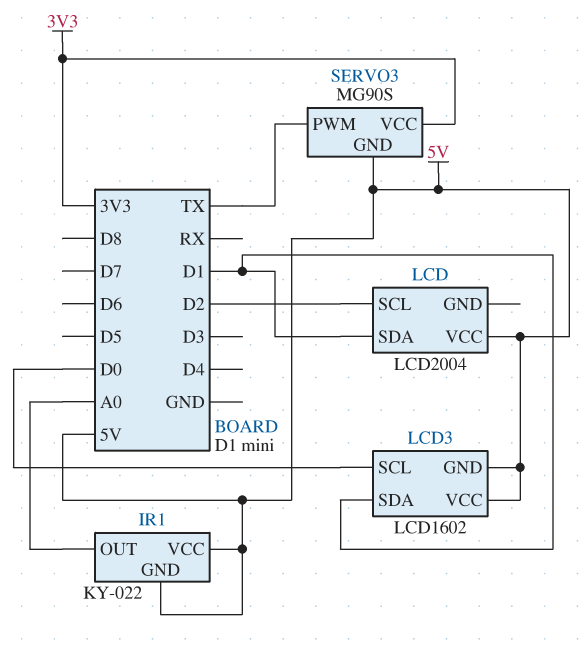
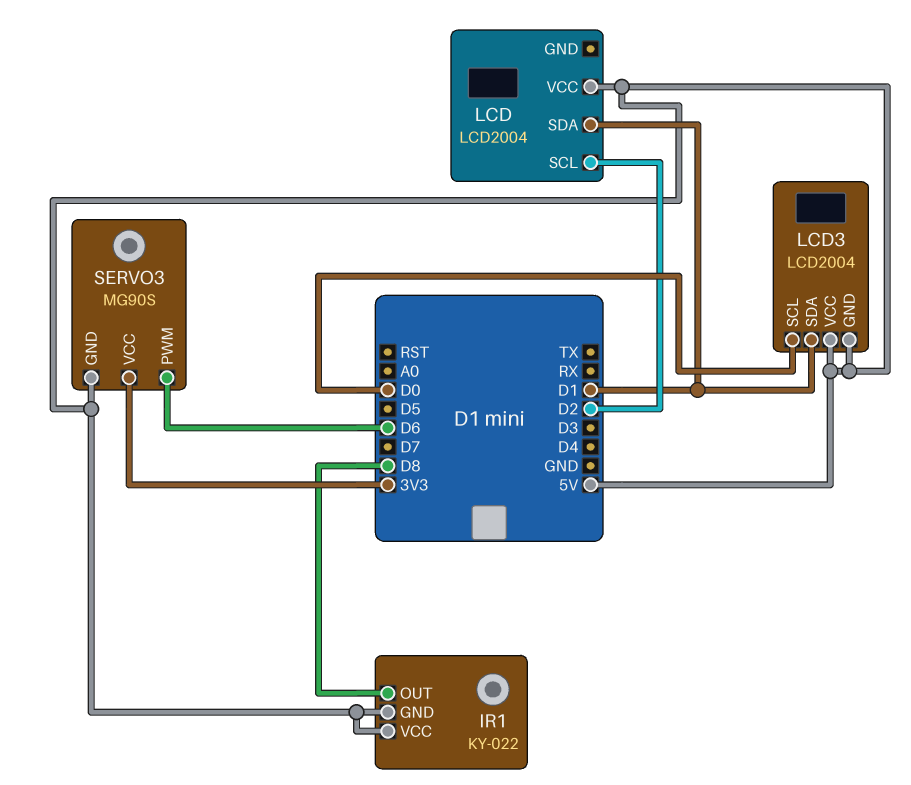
IR1 pin OUT: A0 -> D8
LCD3: LCD1602 -> LCD2004
SERVO3 pin PWM: TX -> D6

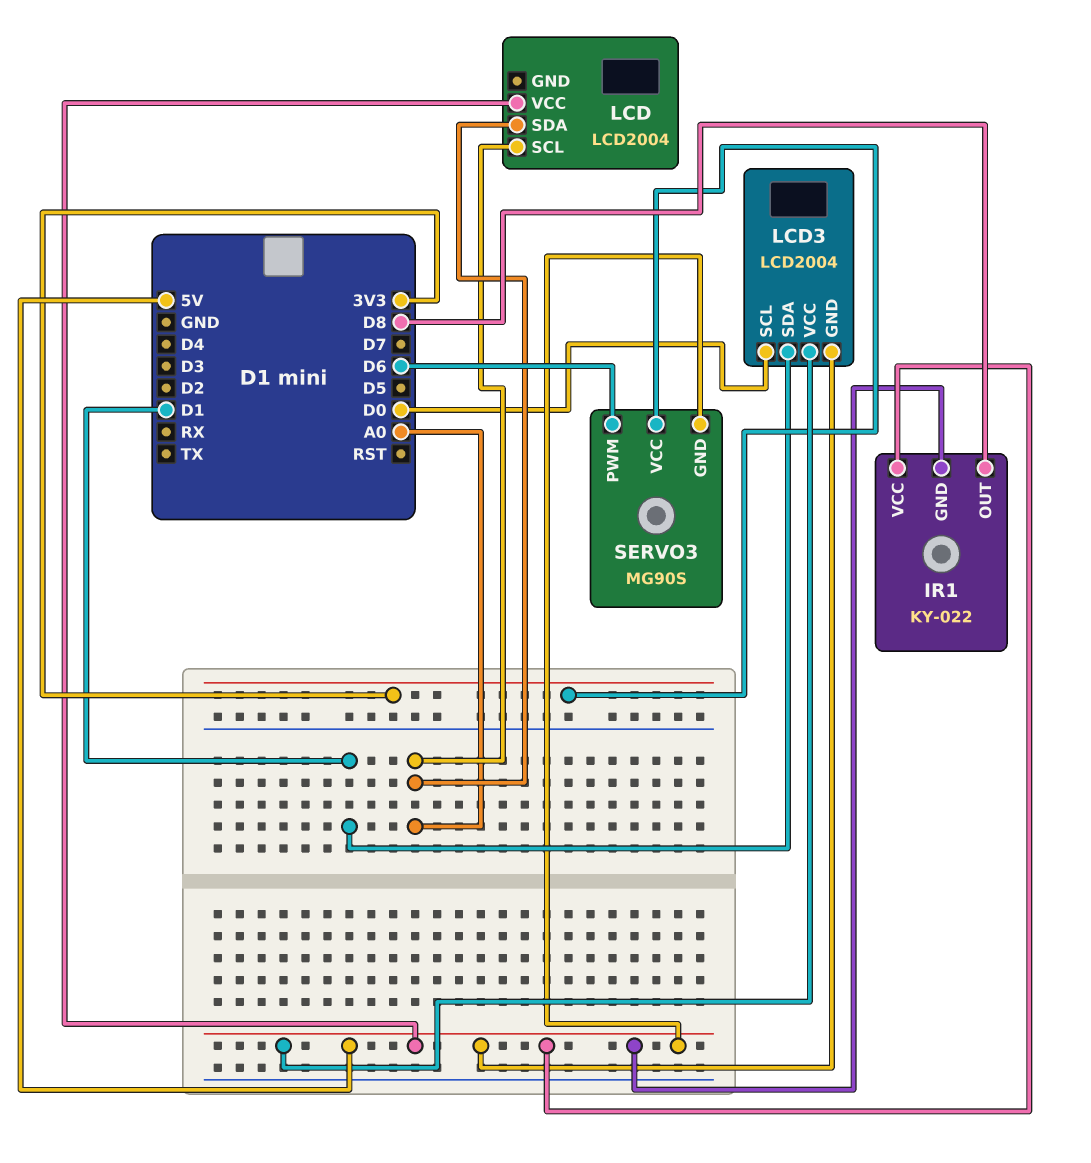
LCD pin SCL: D2 -> A0
LCD pin SDA: D1 -> A0

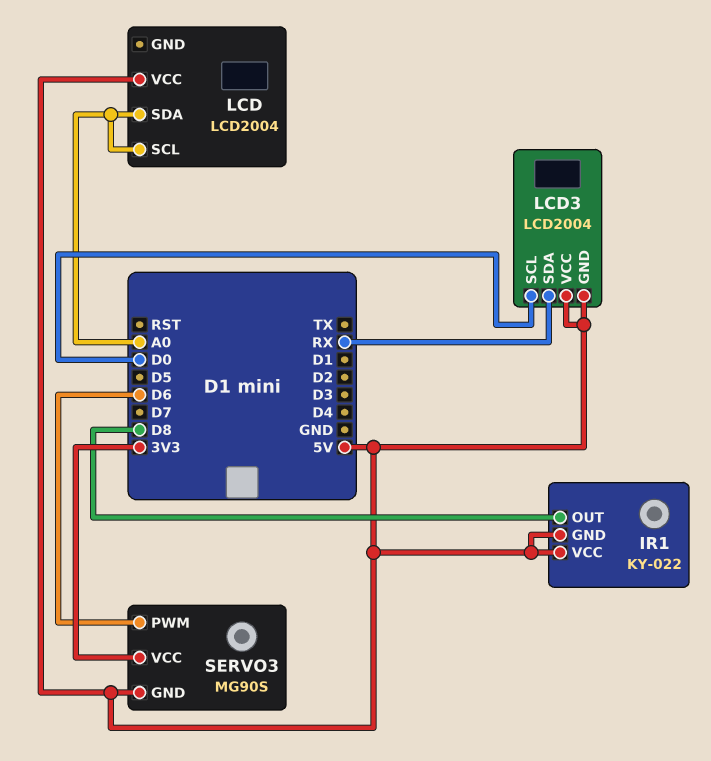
LCD3 pin SDA: D1 -> RX

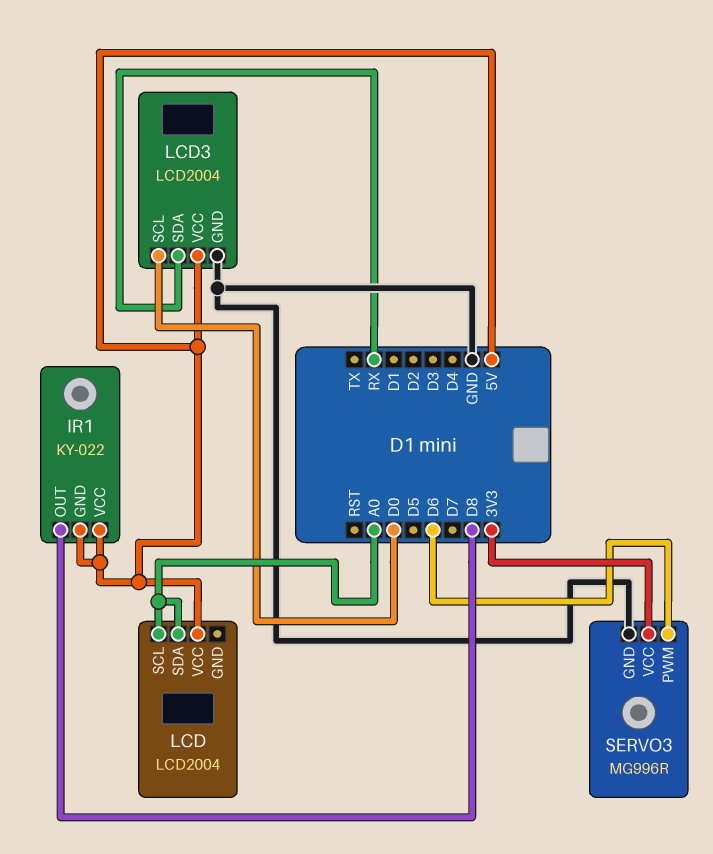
LCD3 pin GND: 5V -> GND
SERVO3: MG90S -> MG996R
SERVO3 pin GND: 5V -> GND

